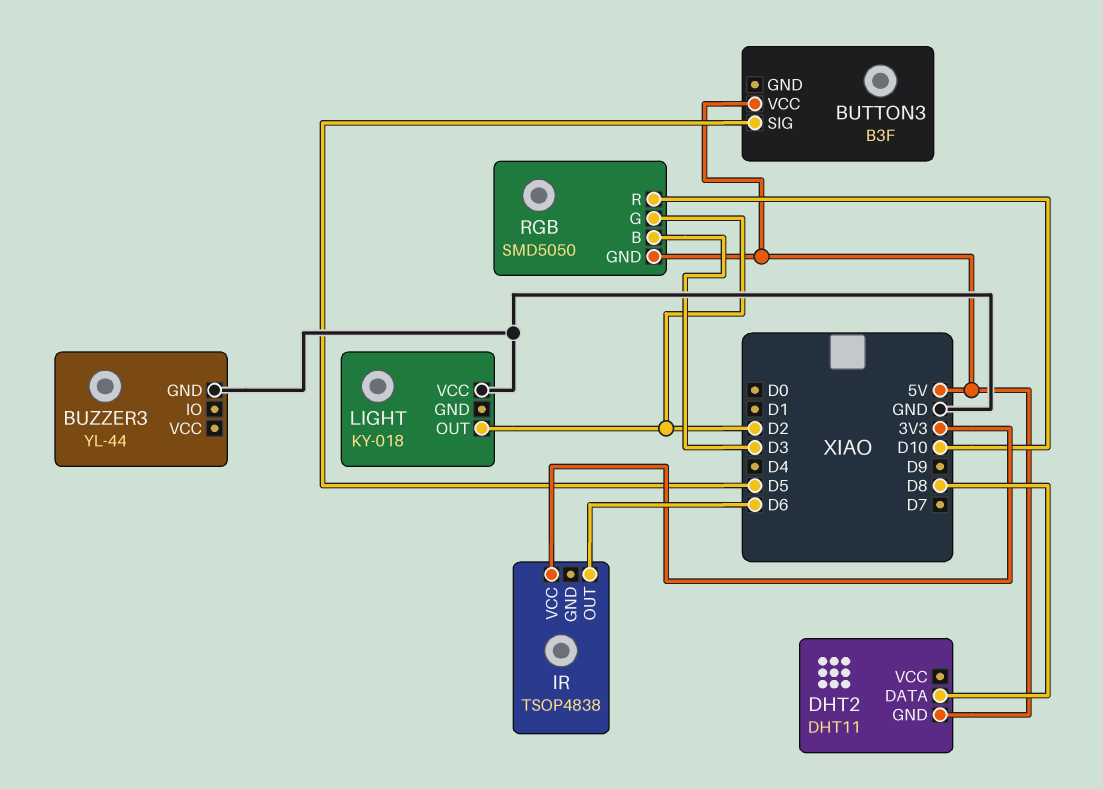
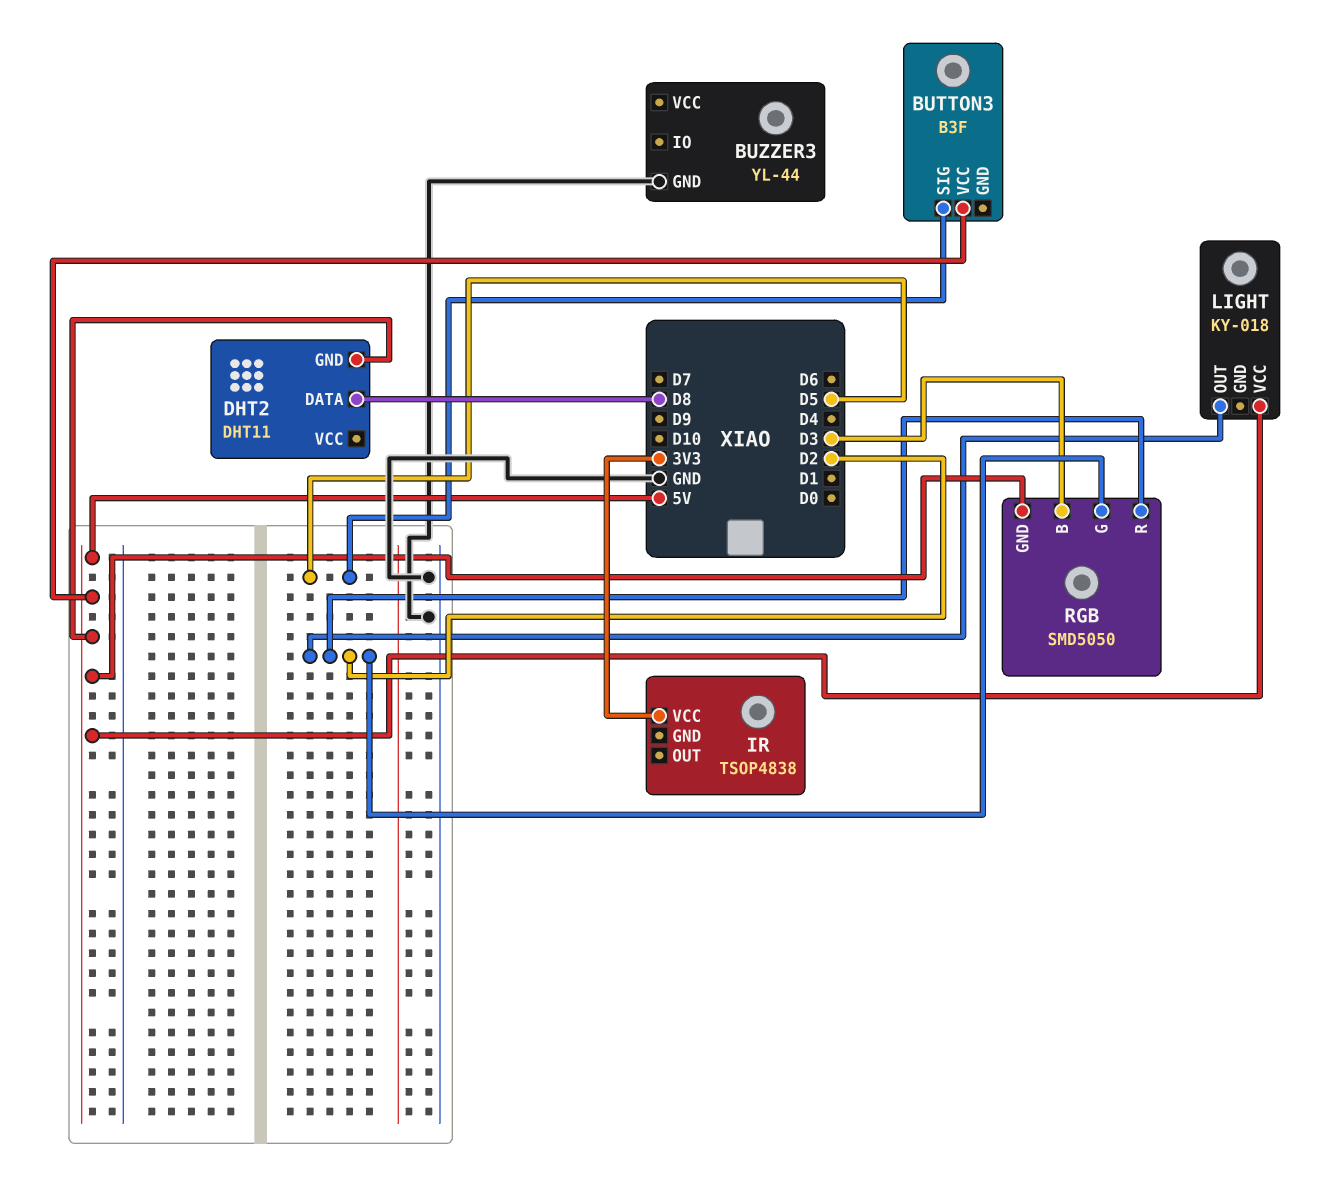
IR pin OUT: D6 -> none
LIGHT pin VCC: GND -> 5V
RGB pin R: D10 -> D2

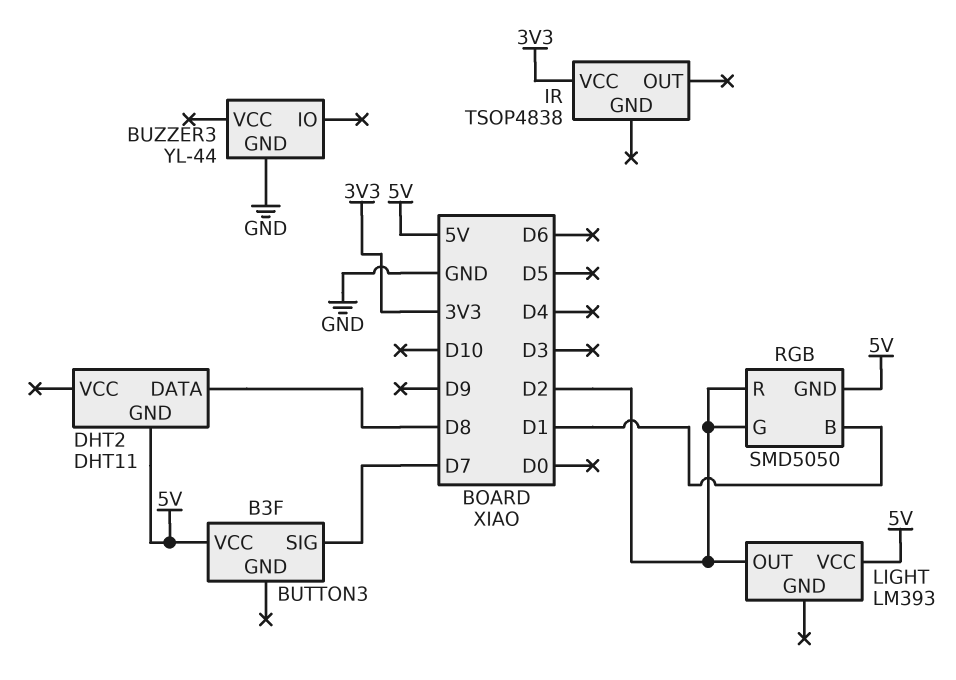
BUTTON3 pin SIG: D5 -> D7
LIGHT: KY-018 -> LM393
RGB pin B: D3 -> D1

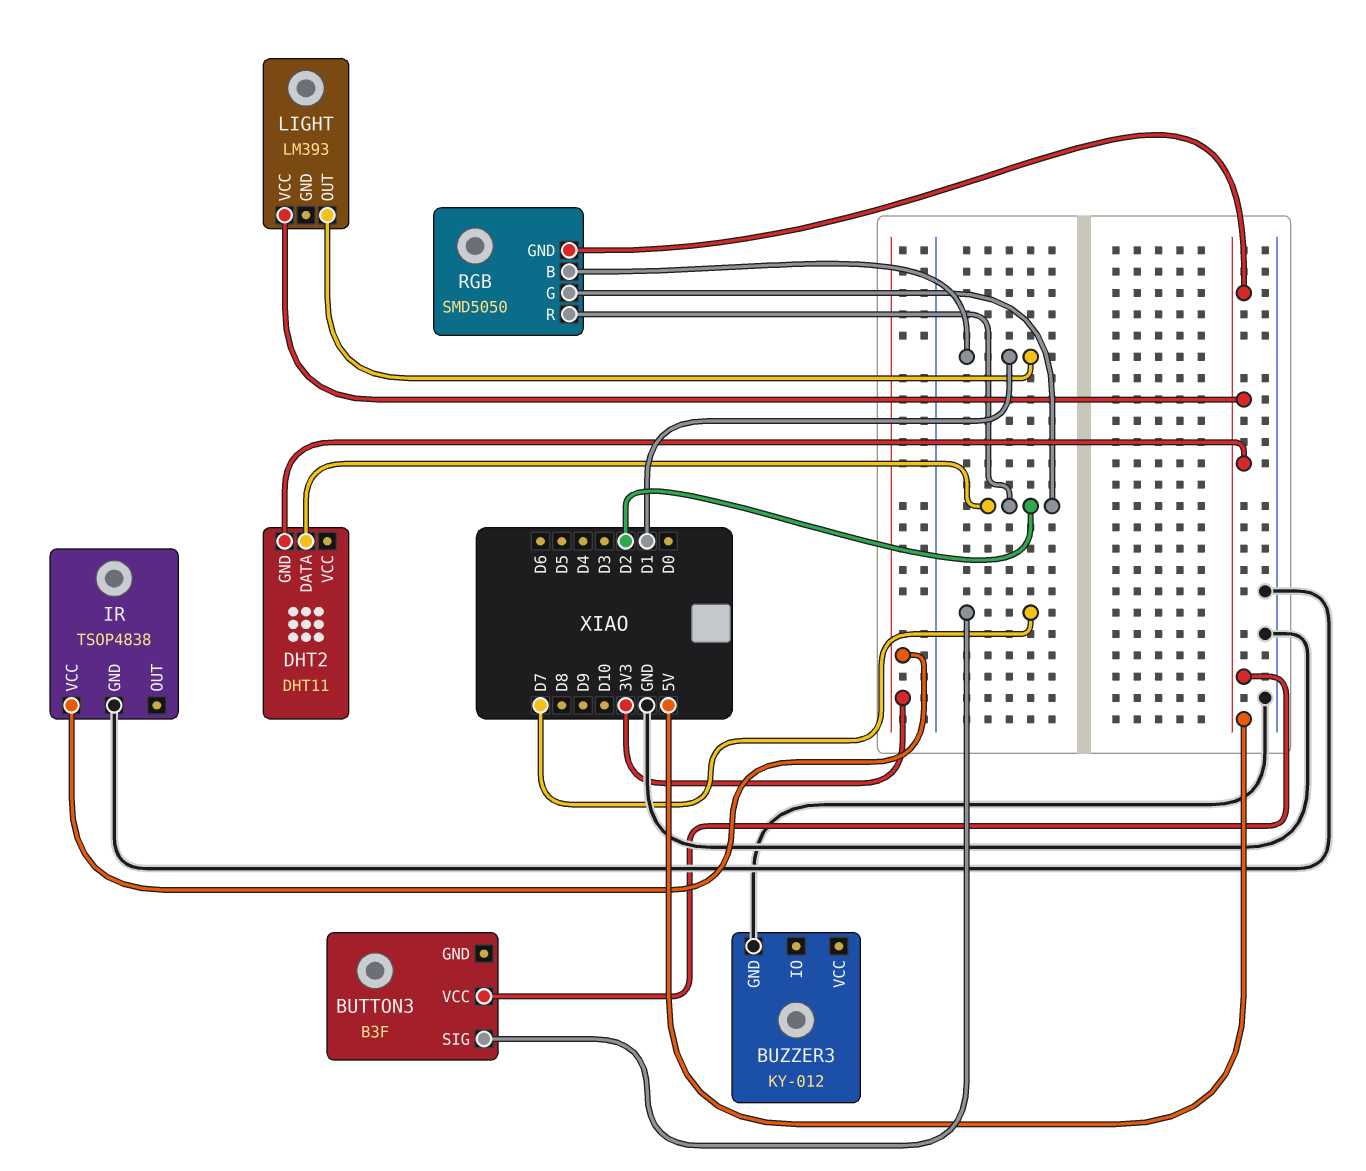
BUZZER3: YL-44 -> KY-012
DHT2 pin DATA: D8 -> D2
IR pin GND: none -> GND
LIGHT pin OUT: D2 -> D1

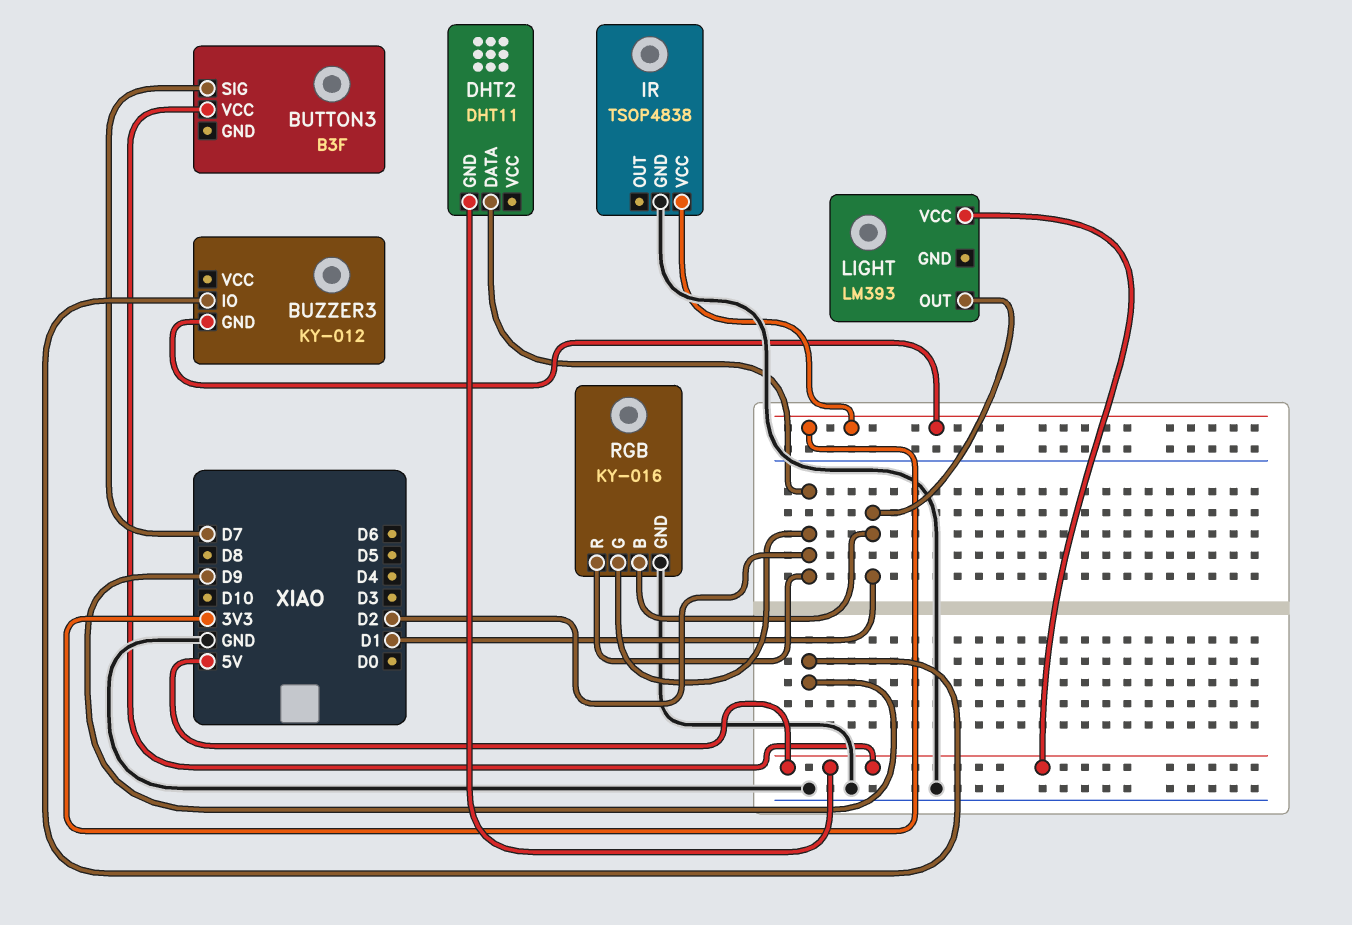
BUZZER3 pin GND: GND -> 3V3
BUZZER3 pin IO: none -> D9
RGB: SMD5050 -> KY-016
RGB pin GND: 5V -> GND

